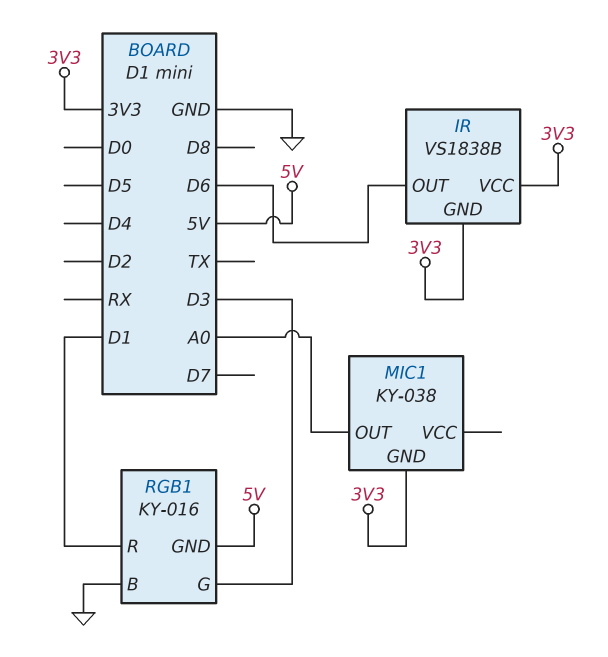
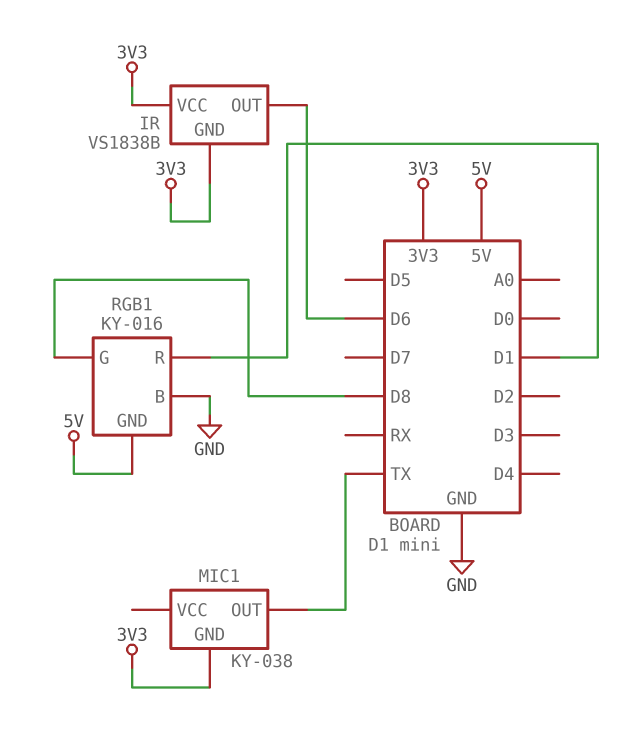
MIC1 pin OUT: A0 -> TX
RGB1 pin G: D3 -> D8

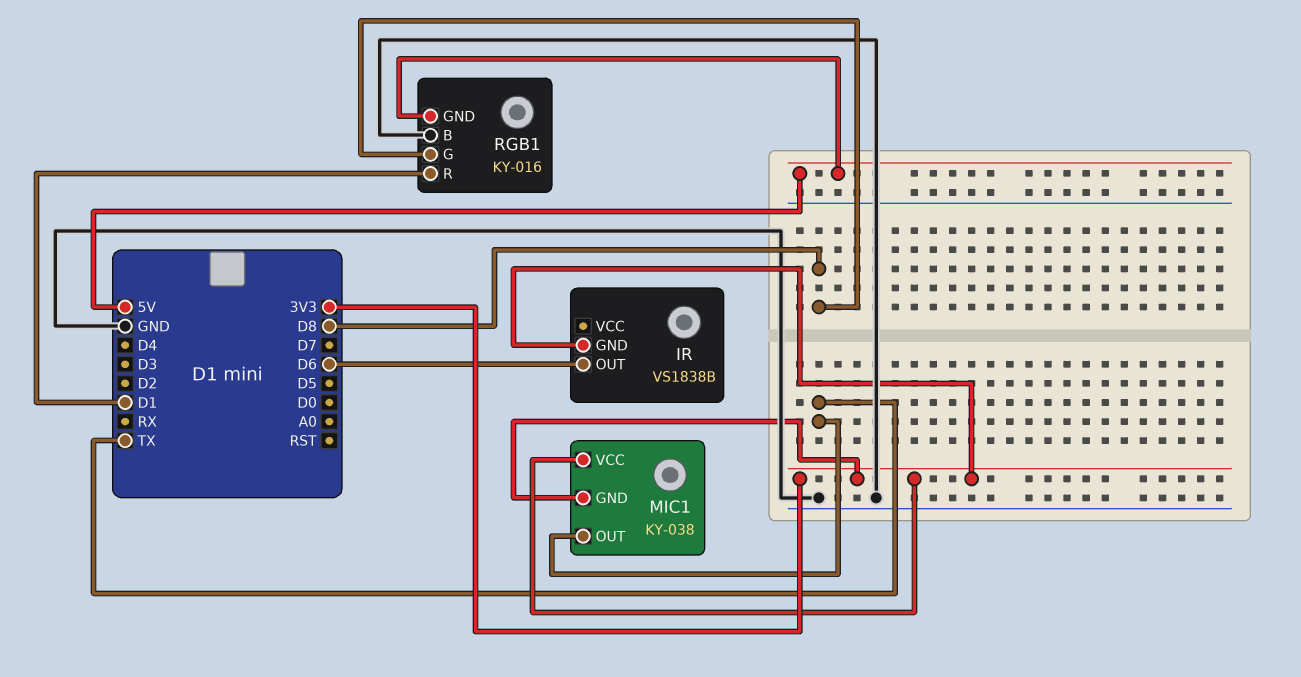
IR pin VCC: 3V3 -> none
MIC1 pin VCC: none -> 3V3

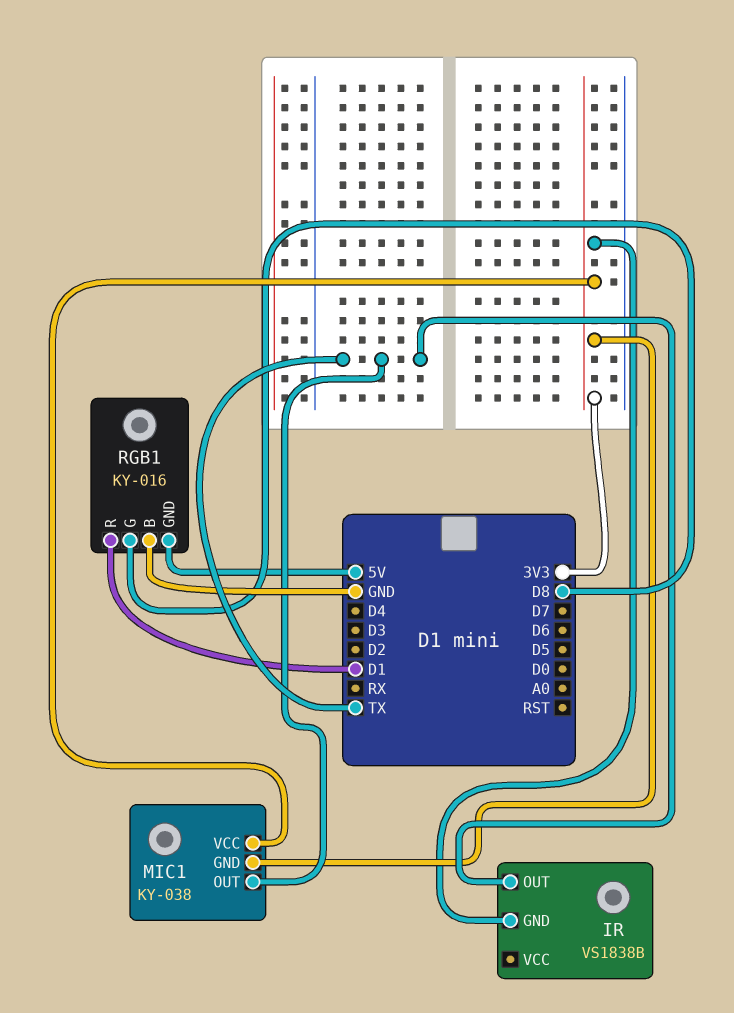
IR pin OUT: D6 -> TX

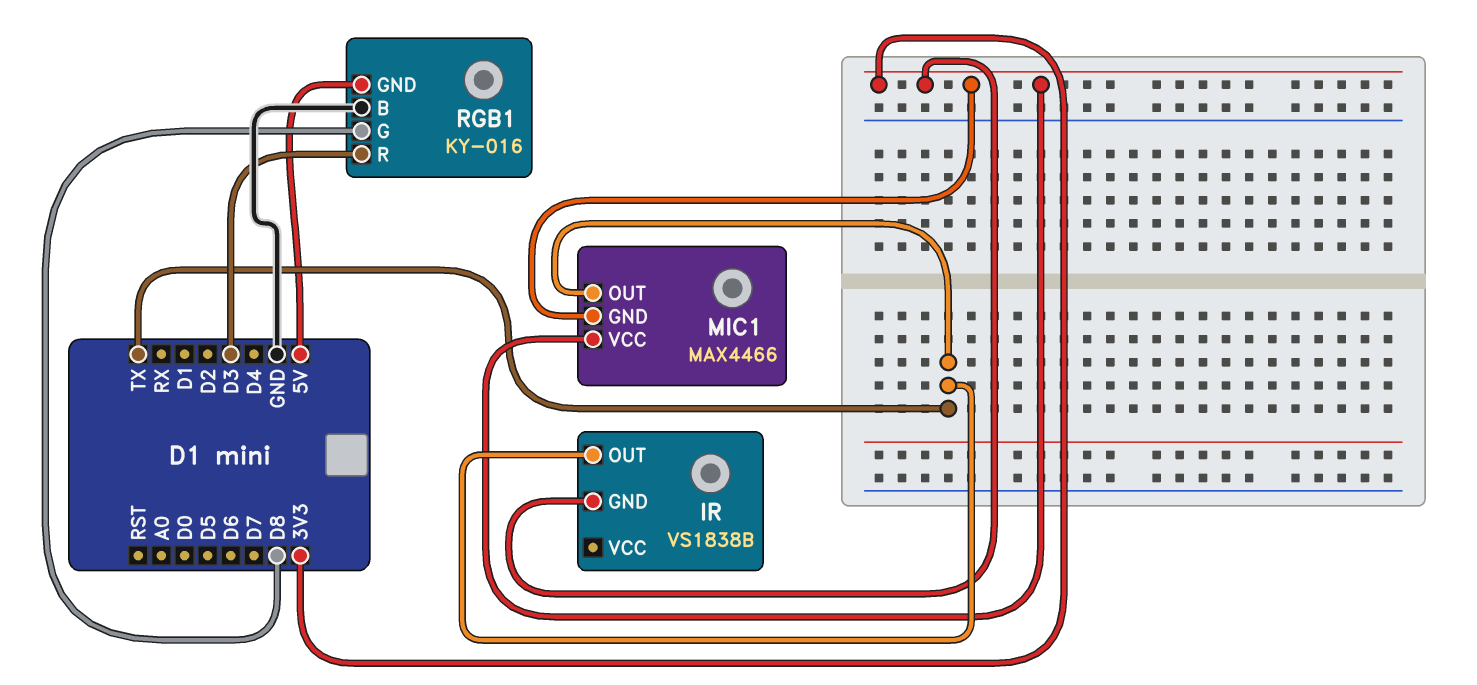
MIC1: KY-038 -> MAX4466
RGB1 pin R: D1 -> D3

